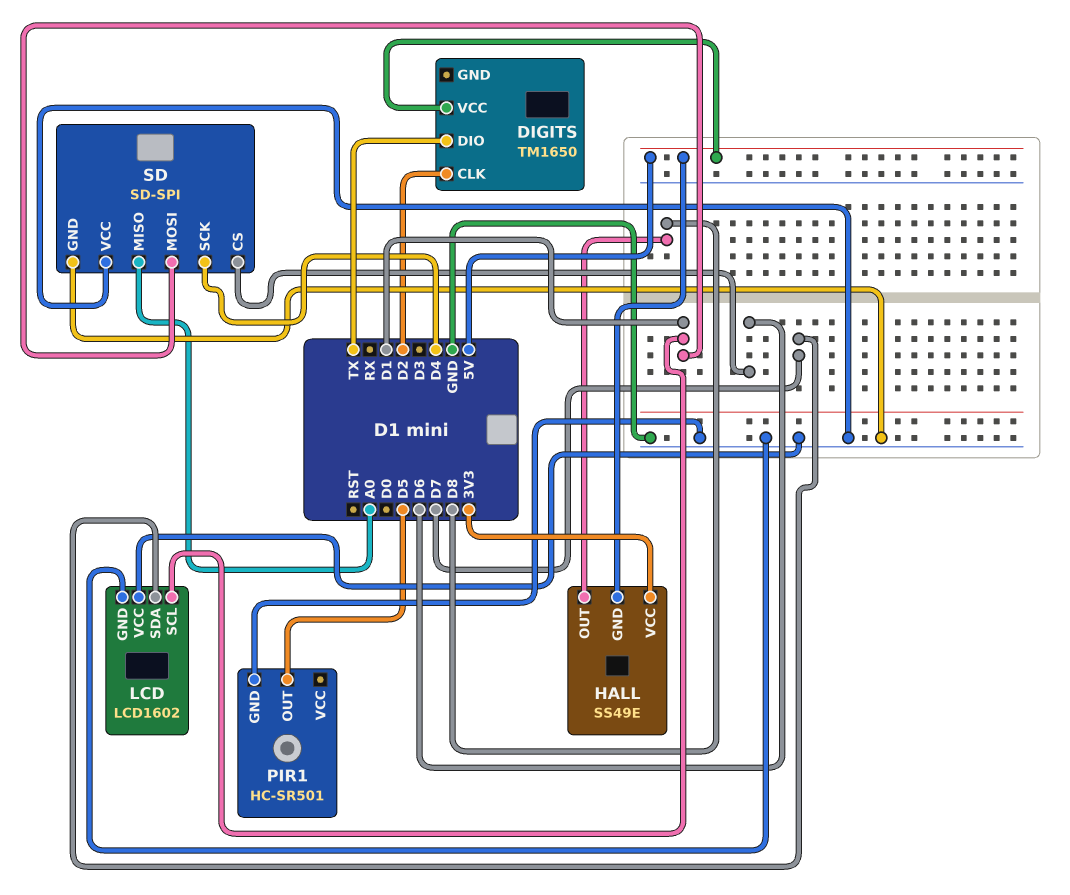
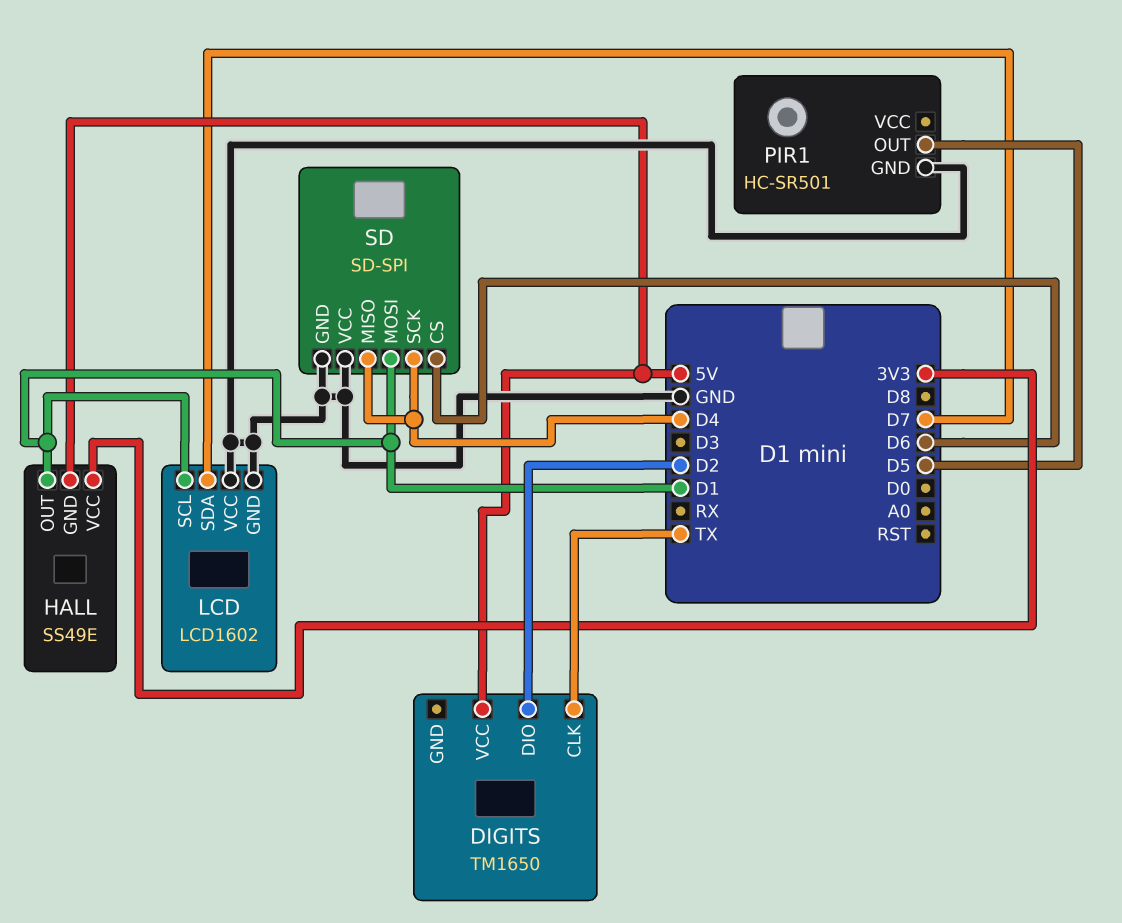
DIGITS pin CLK: D2 -> TX
DIGITS pin DIO: TX -> D2
HALL pin OUT: D8 -> D1
SD pin MISO: A0 -> D4

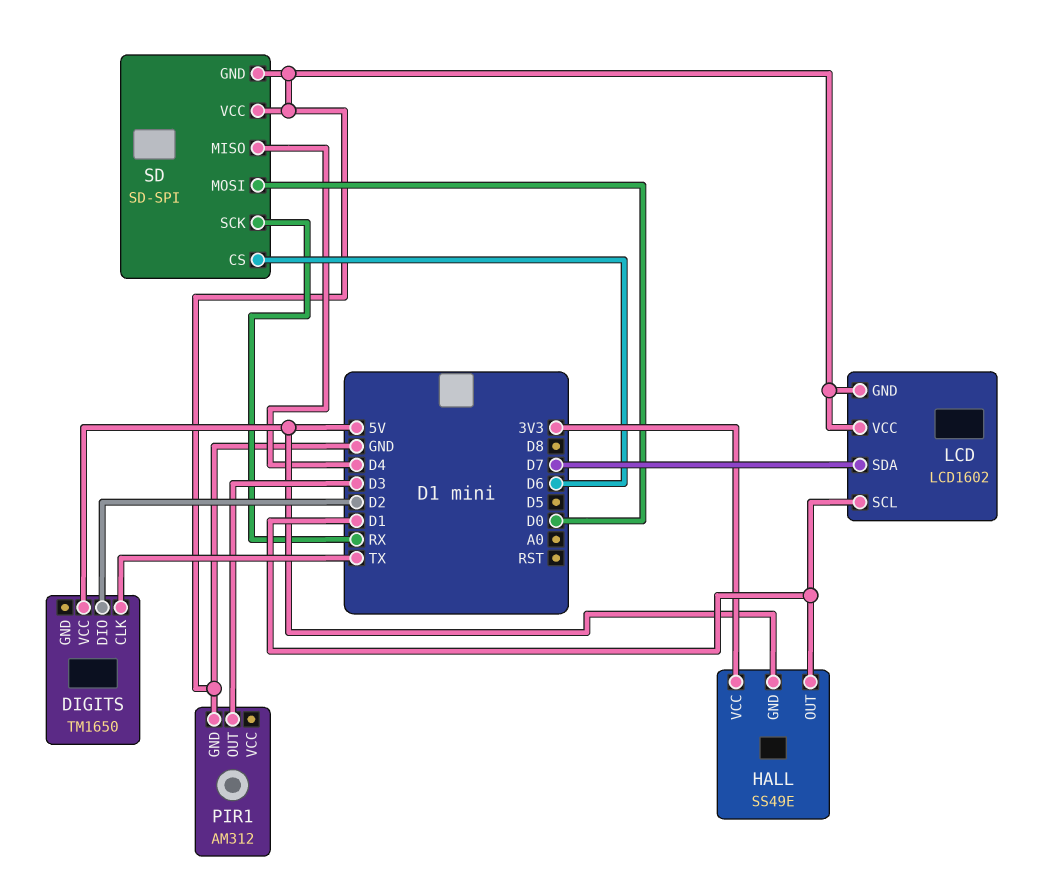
PIR1: HC-SR501 -> AM312
PIR1 pin OUT: D5 -> D3
SD pin MOSI: D1 -> D0
SD pin SCK: D4 -> RX

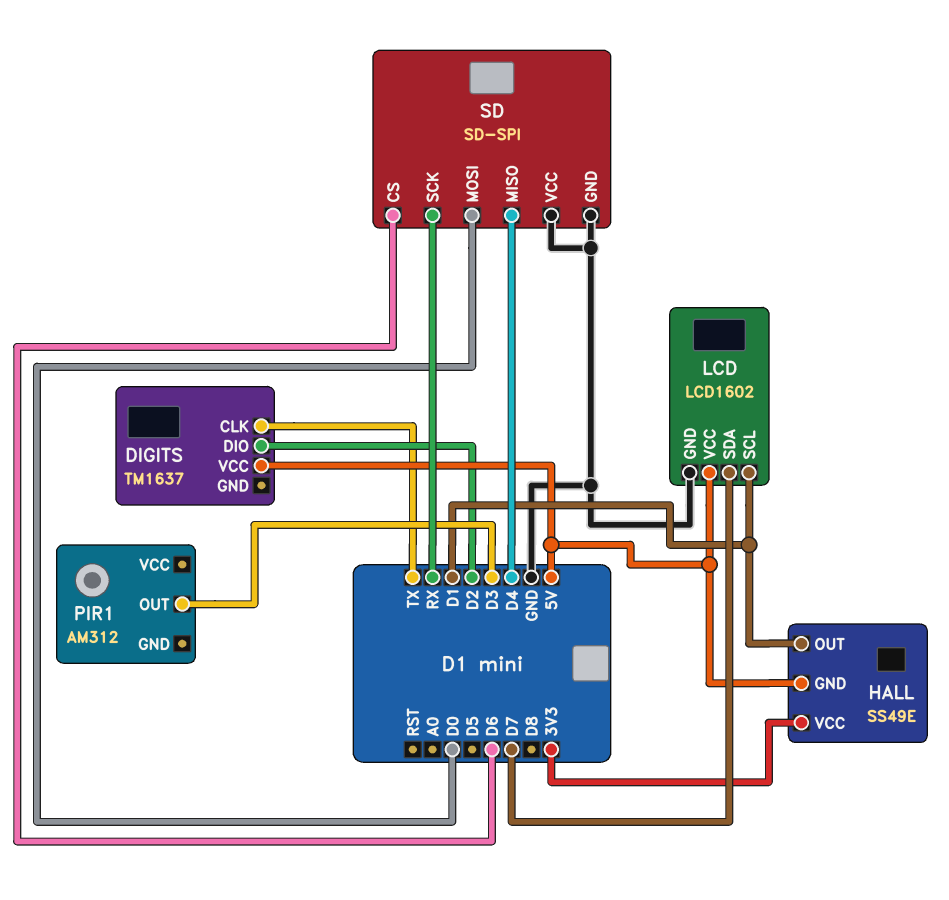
DIGITS: TM1650 -> TM1637
LCD pin VCC: GND -> 5V
PIR1 pin GND: GND -> none

